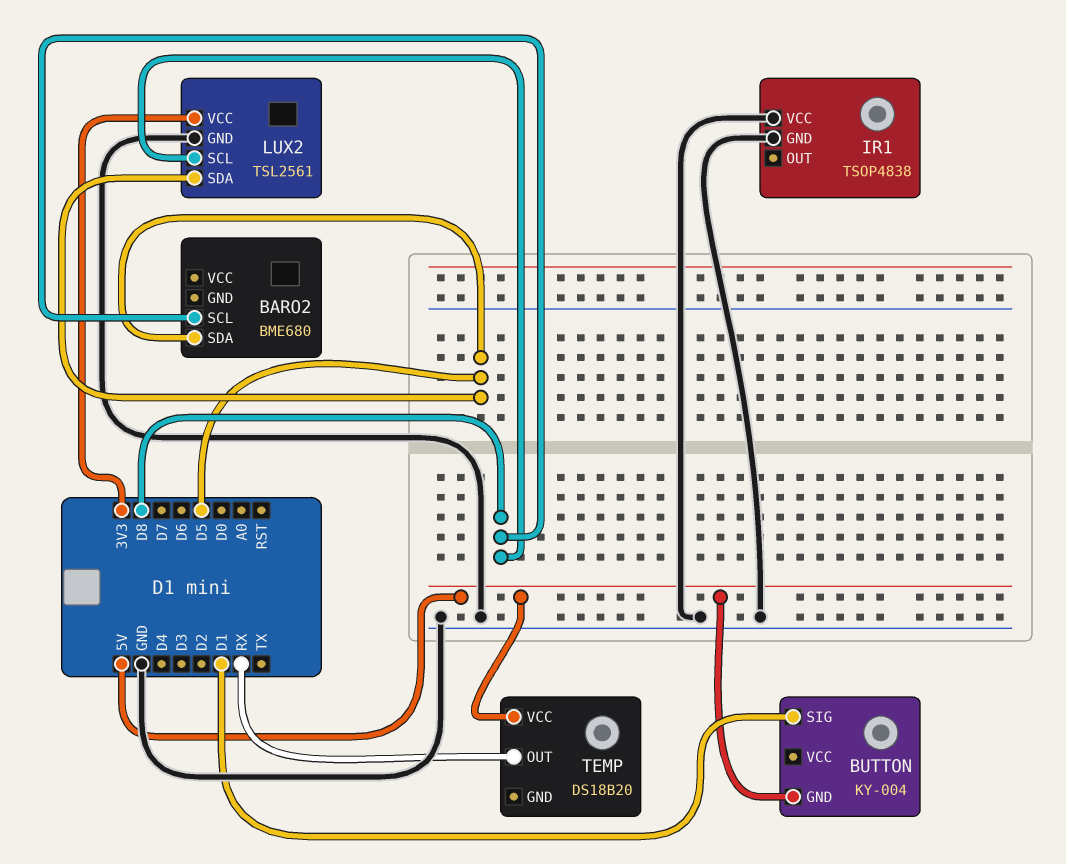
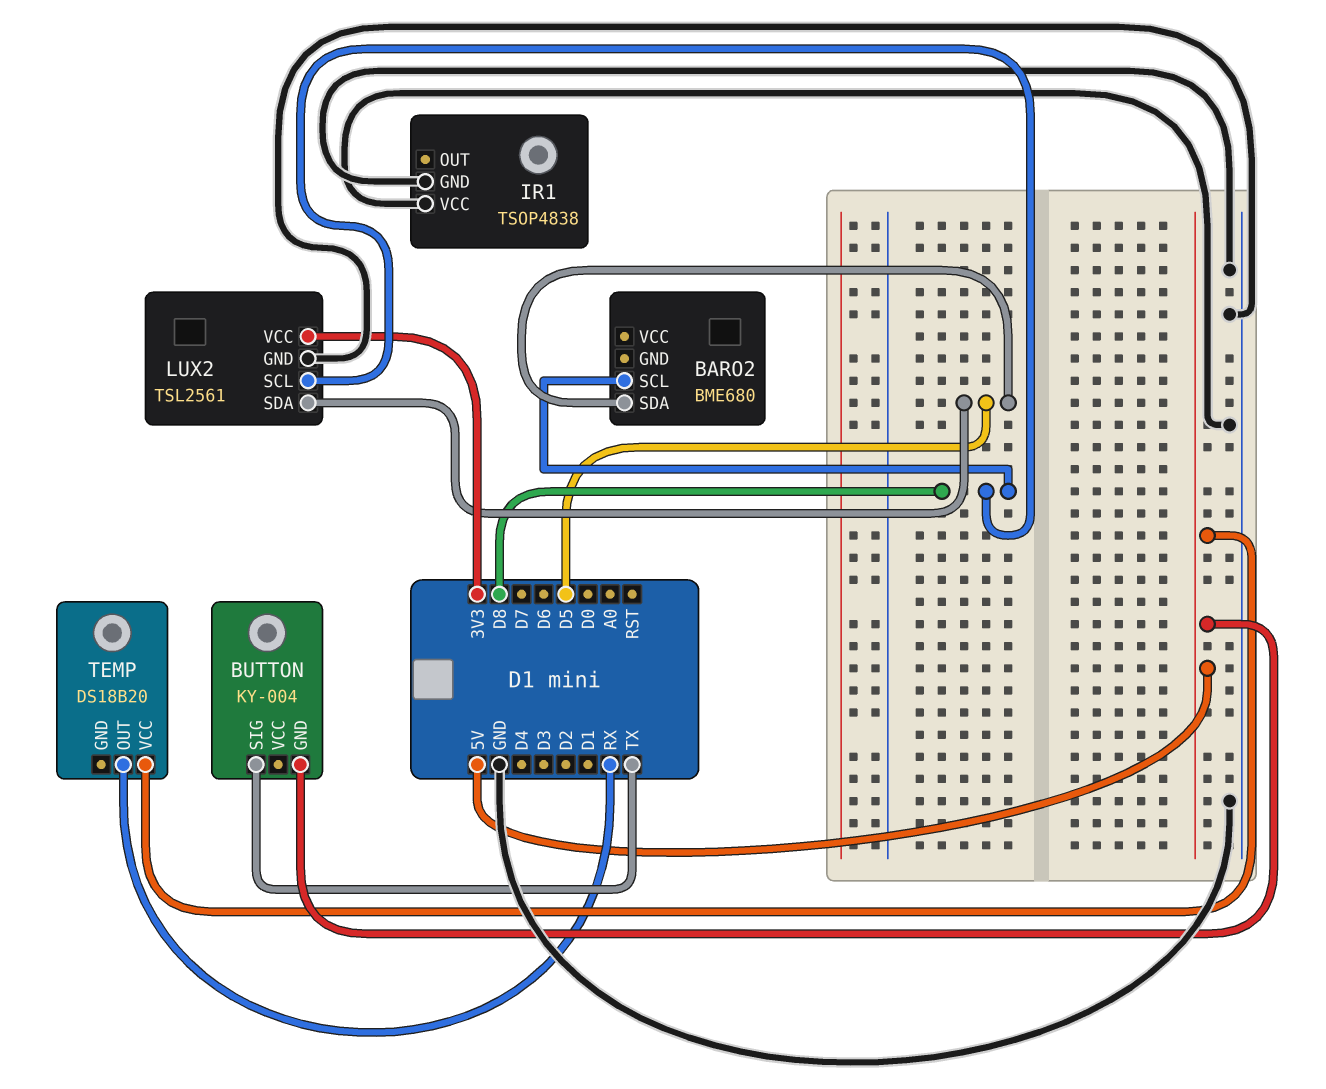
BUTTON pin SIG: D1 -> TX

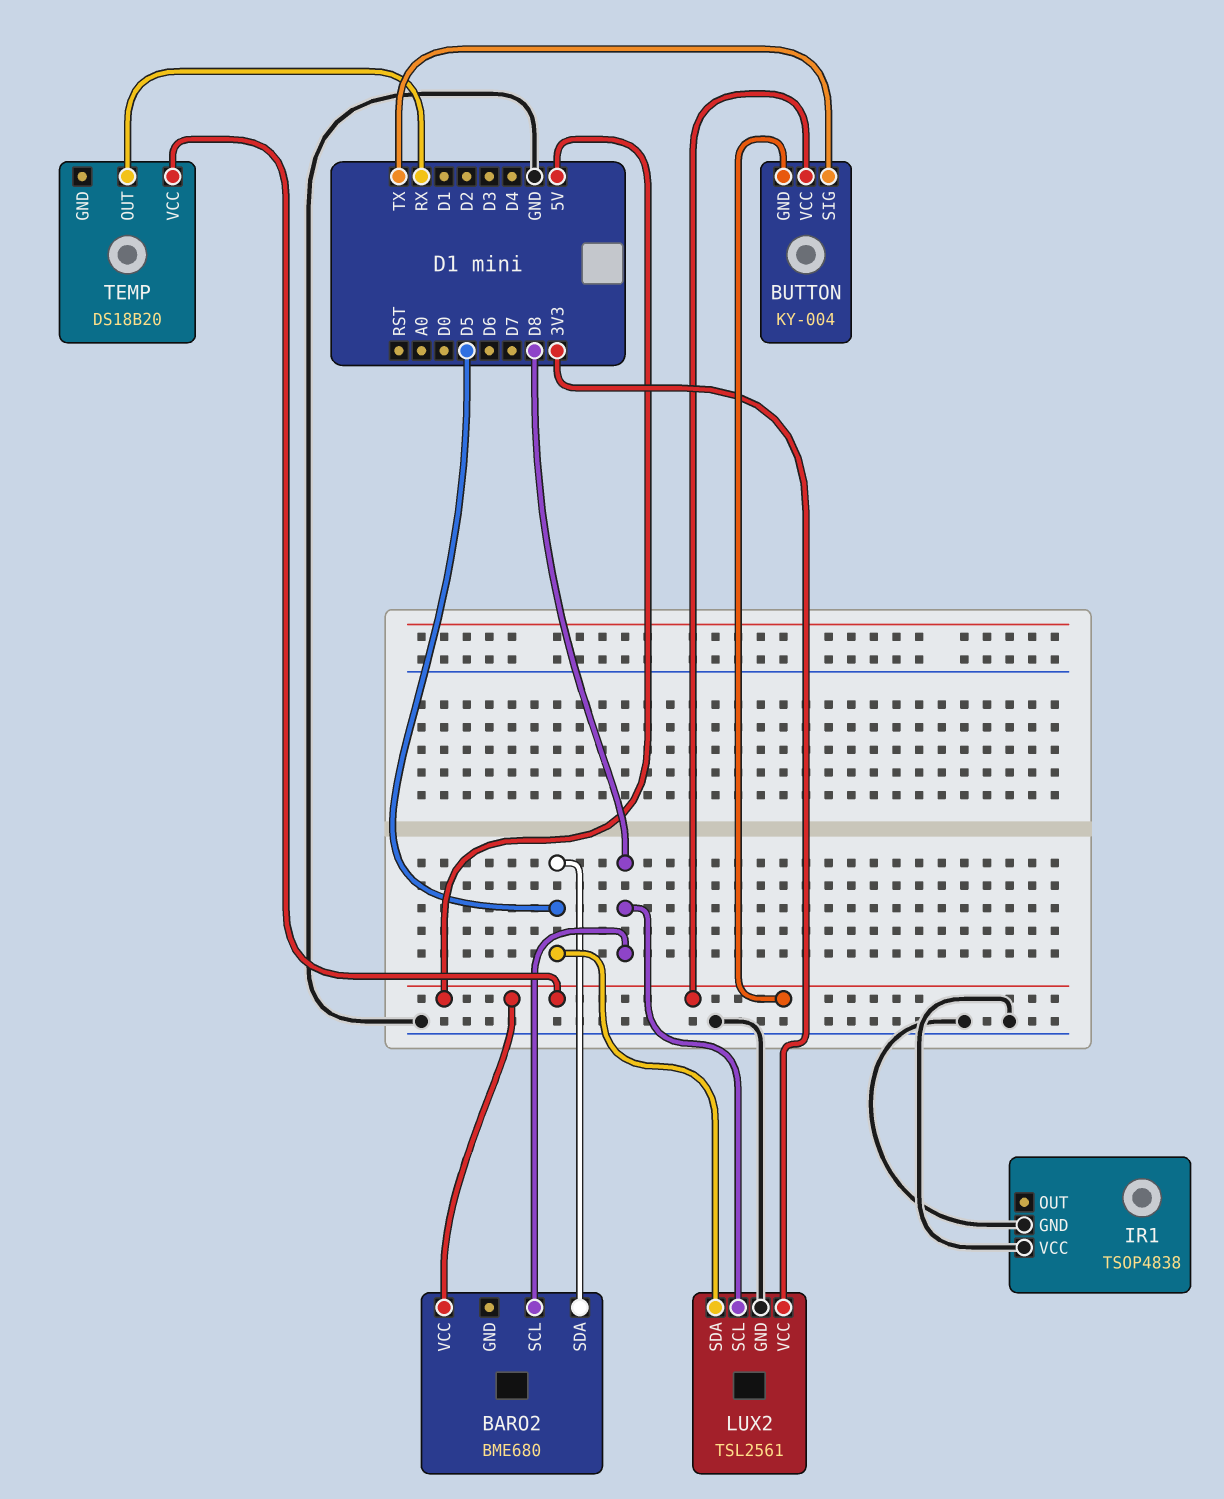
BARO2 pin VCC: none -> 5V
BUTTON pin VCC: none -> 5V

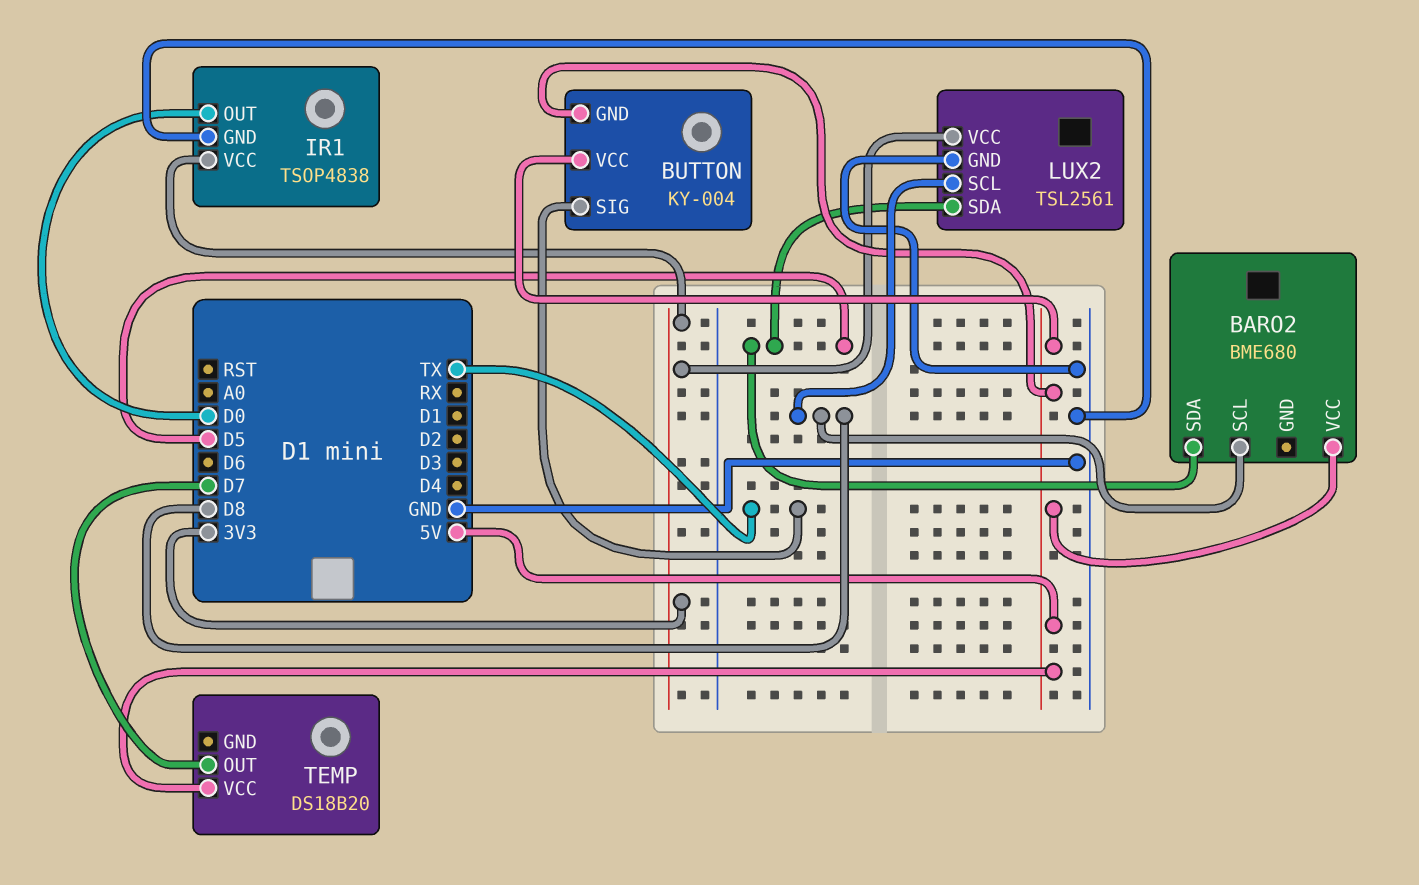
IR1 pin OUT: none -> D0
IR1 pin VCC: GND -> 3V3
TEMP pin OUT: RX -> D7

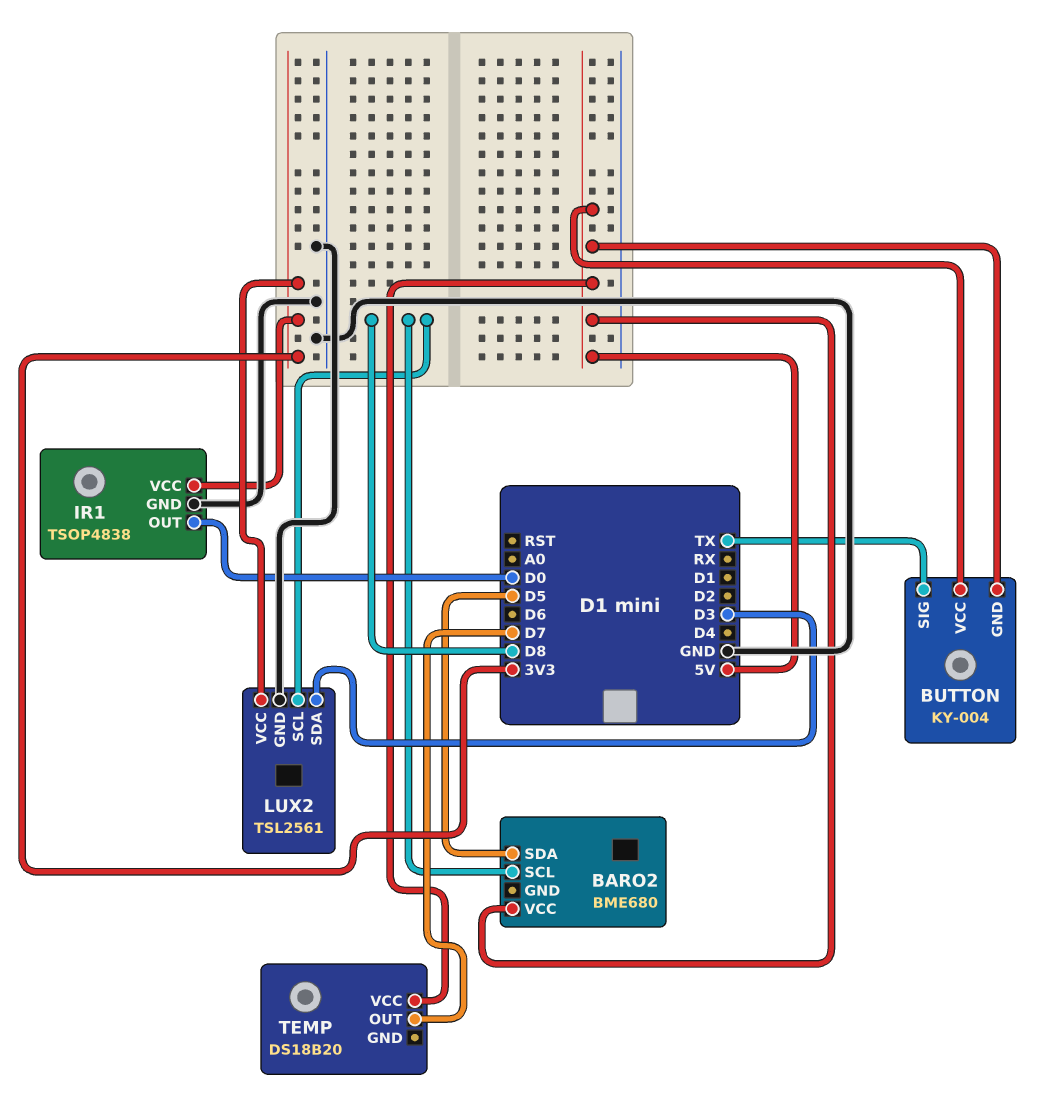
LUX2 pin SDA: D5 -> D3

